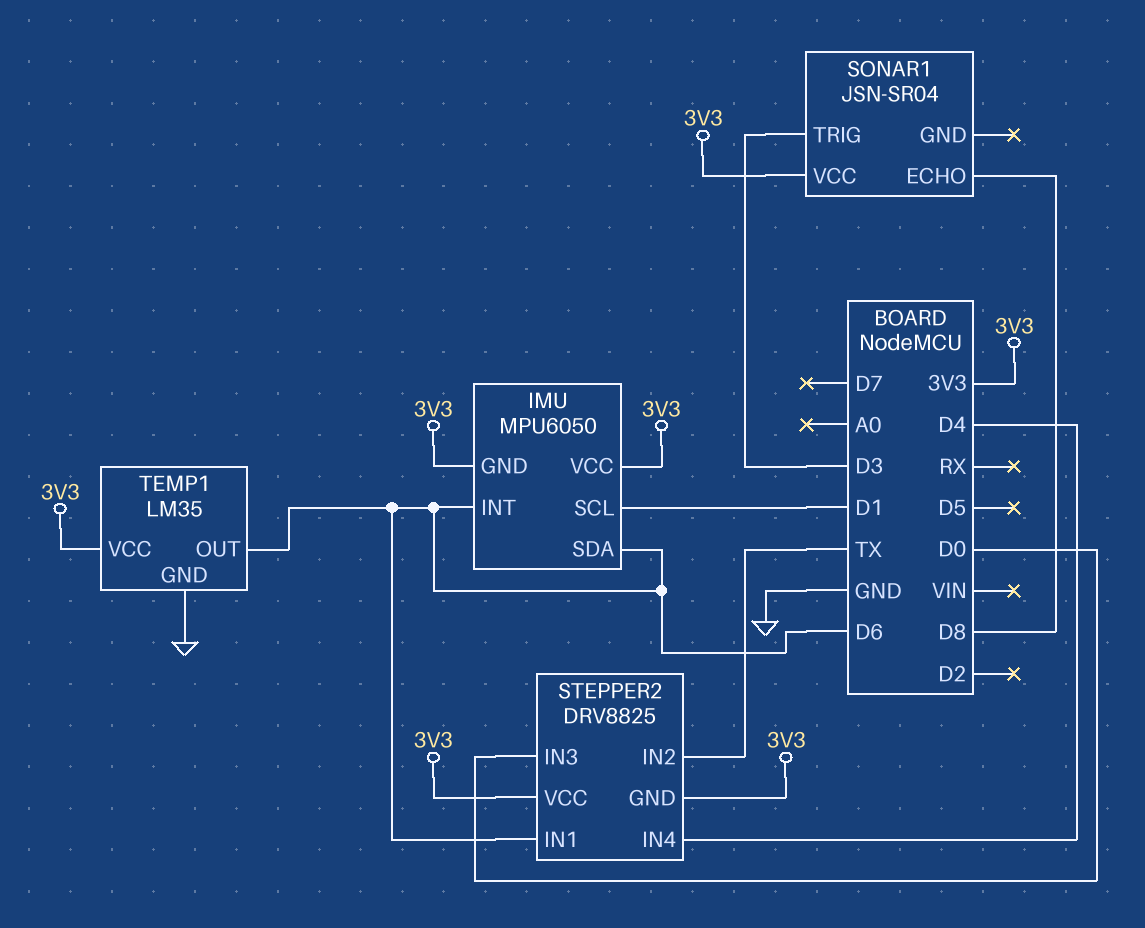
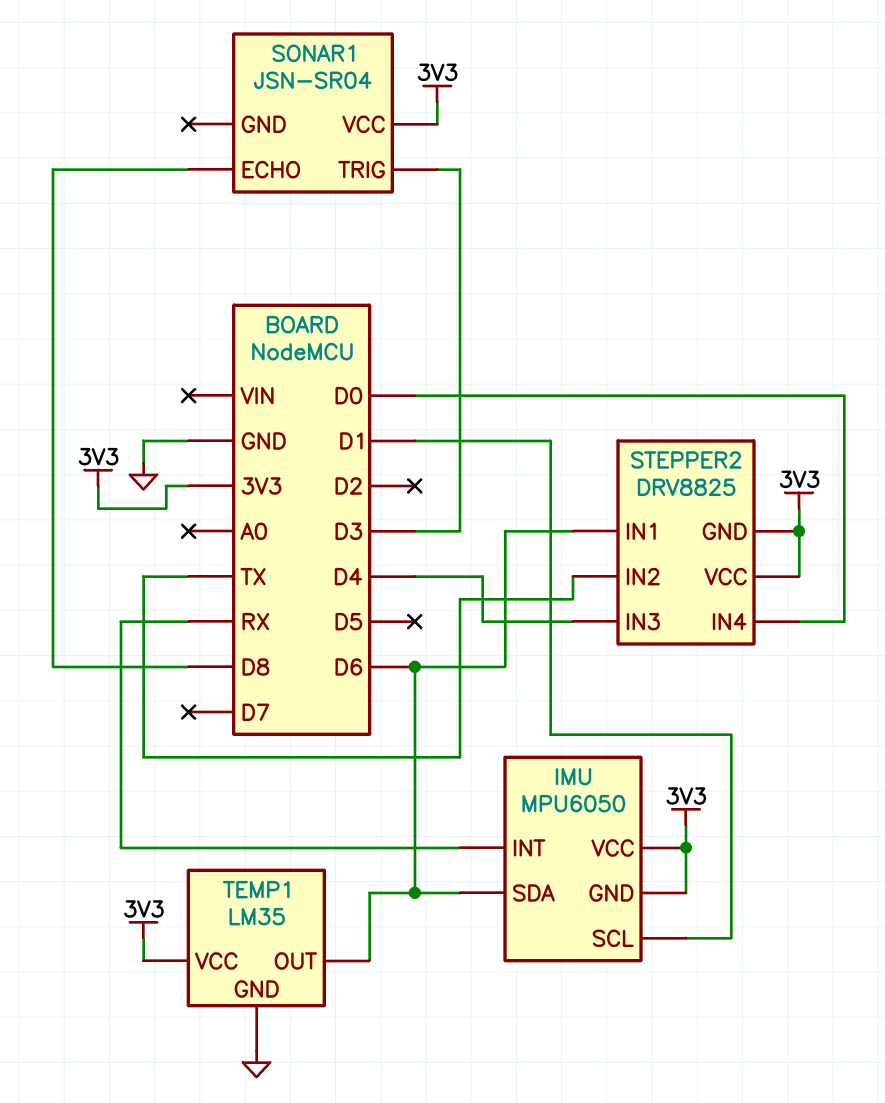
IMU pin INT: D6 -> RX
STEPPER2 pin IN3: D0 -> D4
STEPPER2 pin IN4: D4 -> D0

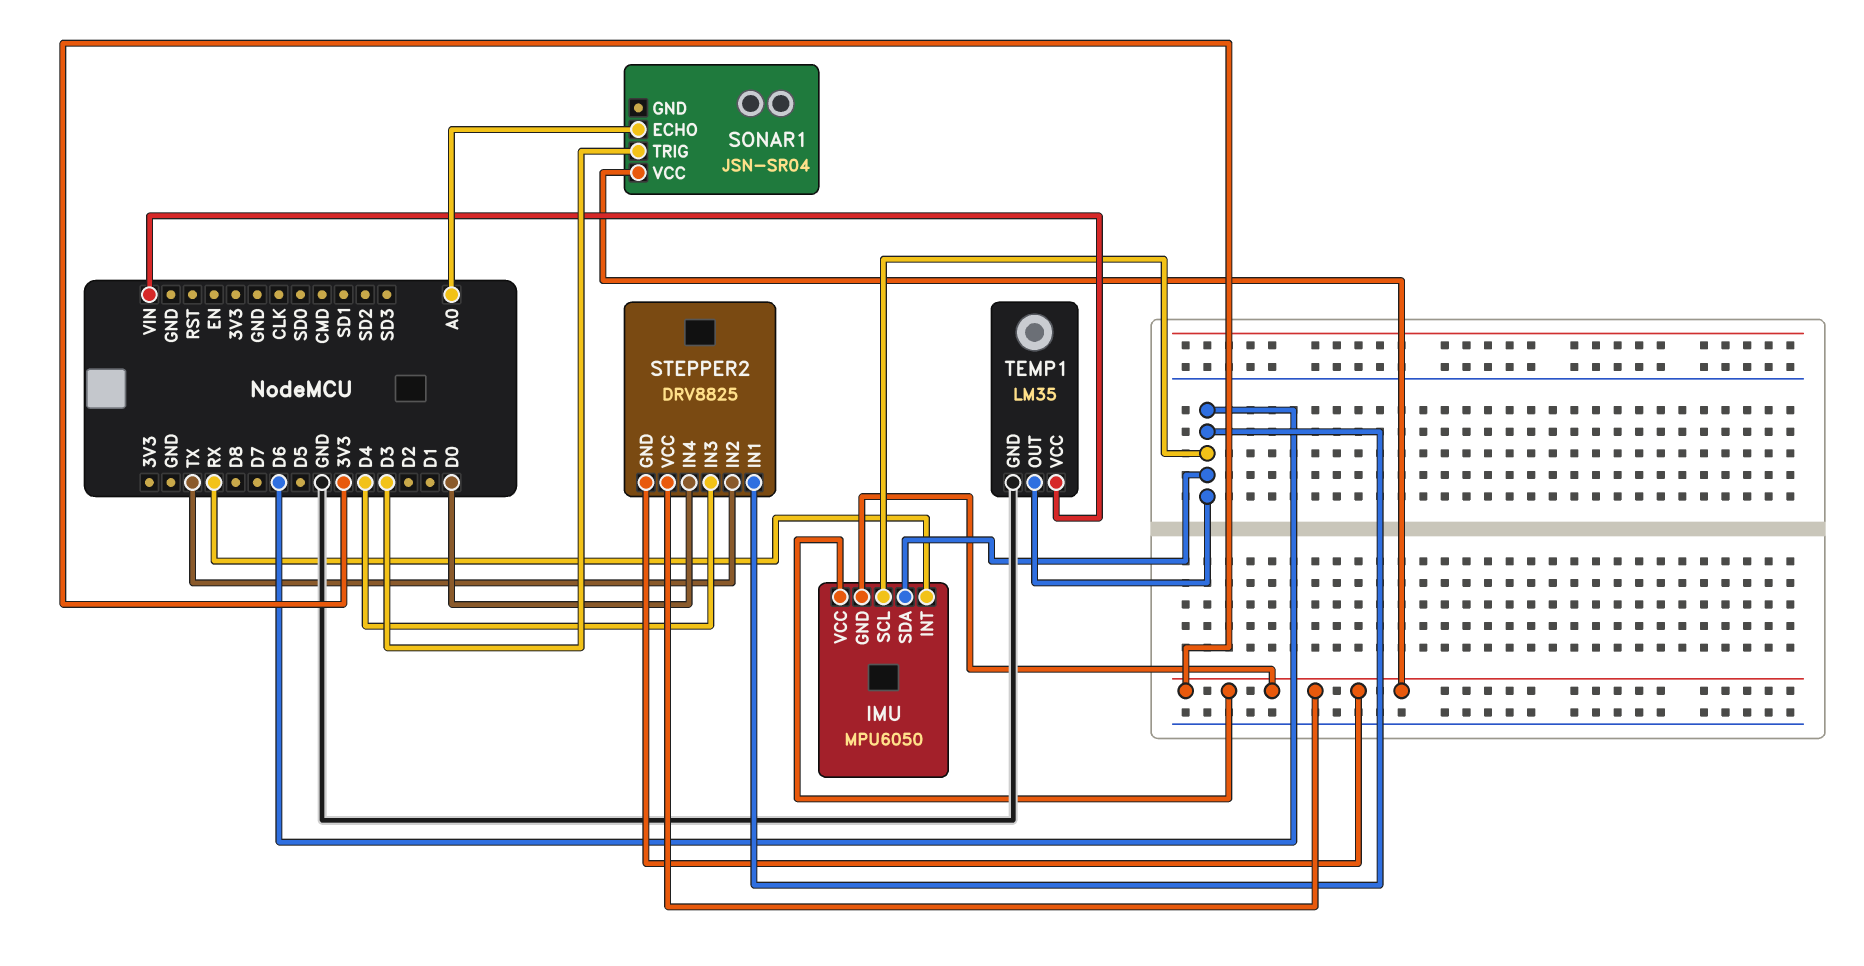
IMU pin SCL: D1 -> D6
SONAR1 pin ECHO: D8 -> A0
TEMP1 pin VCC: 3V3 -> VIN

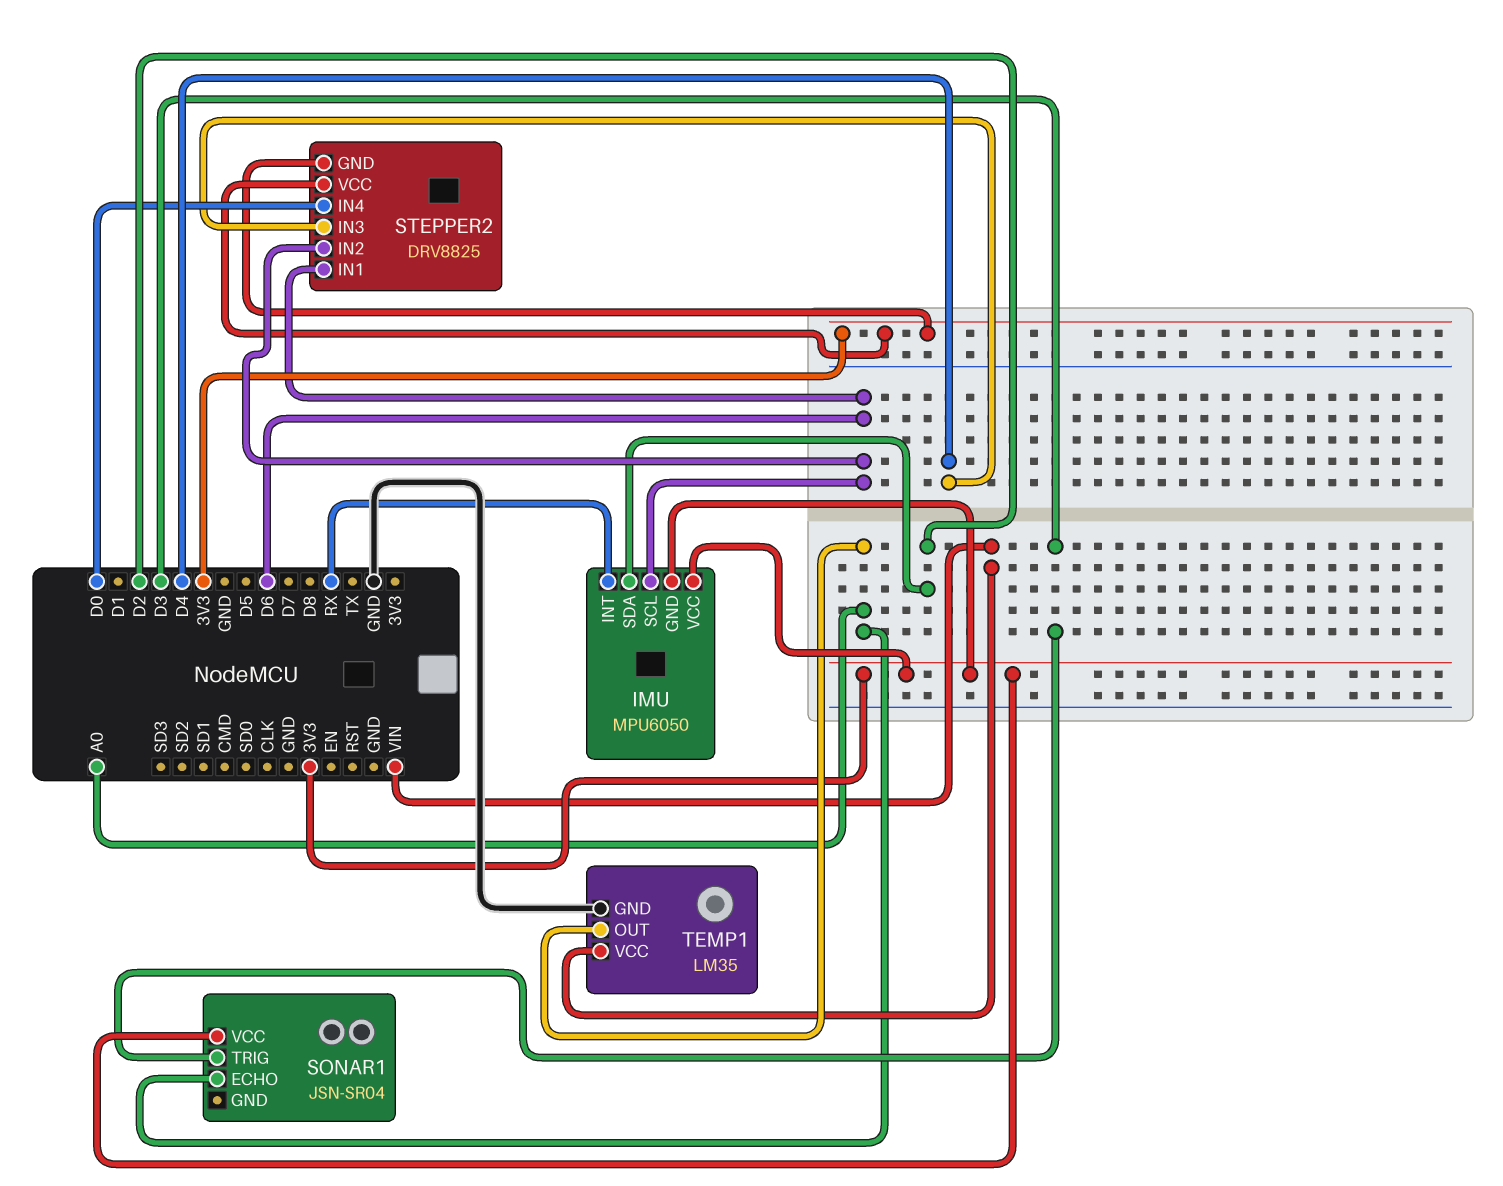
IMU pin SDA: D6 -> D2
STEPPER2 pin IN2: TX -> D6
TEMP1 pin OUT: D6 -> A0

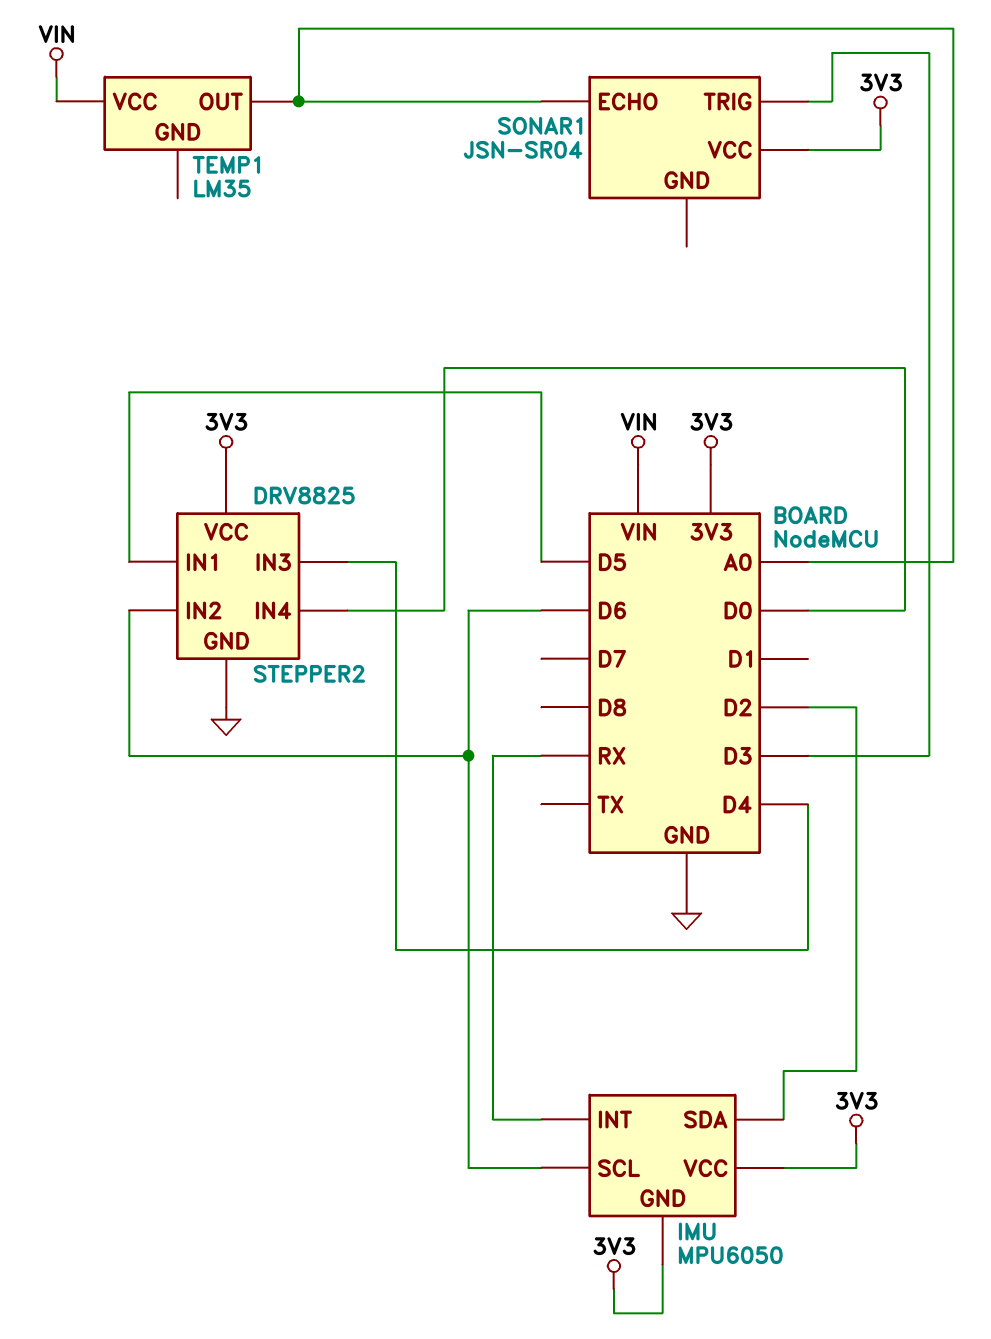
STEPPER2 pin GND: 3V3 -> GND
STEPPER2 pin IN1: D6 -> D5
TEMP1 pin GND: GND -> none

